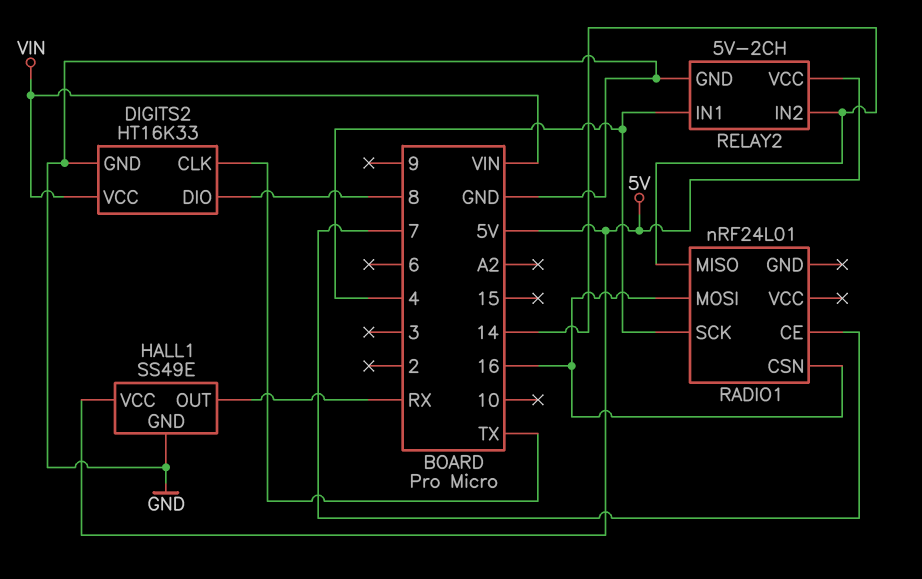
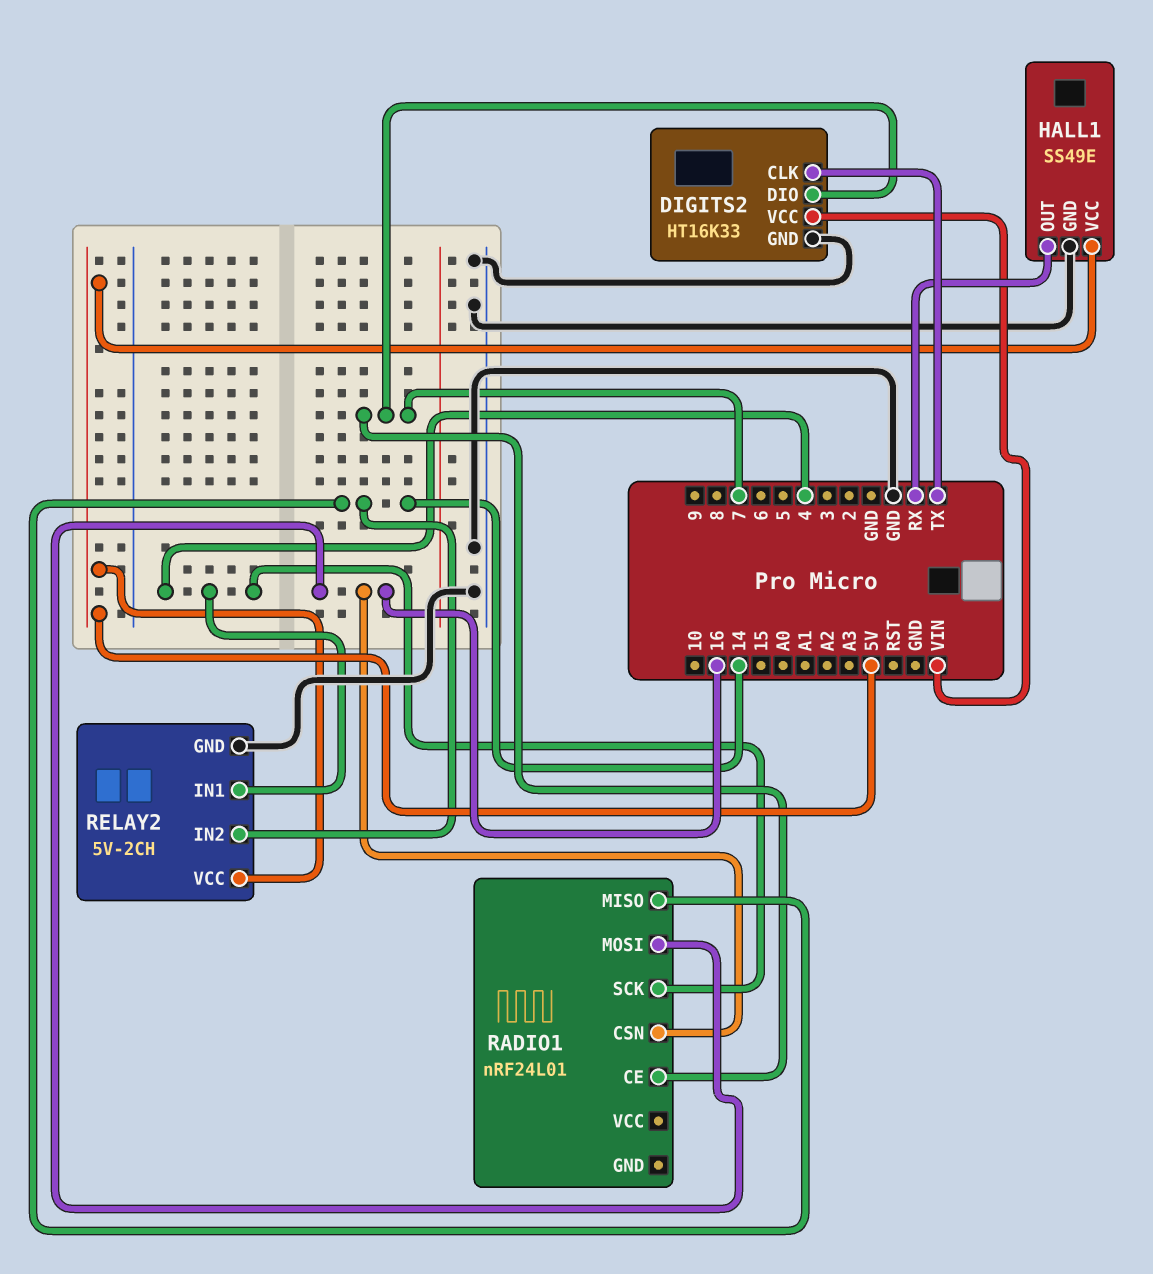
DIGITS2 pin DIO: 8 -> 7

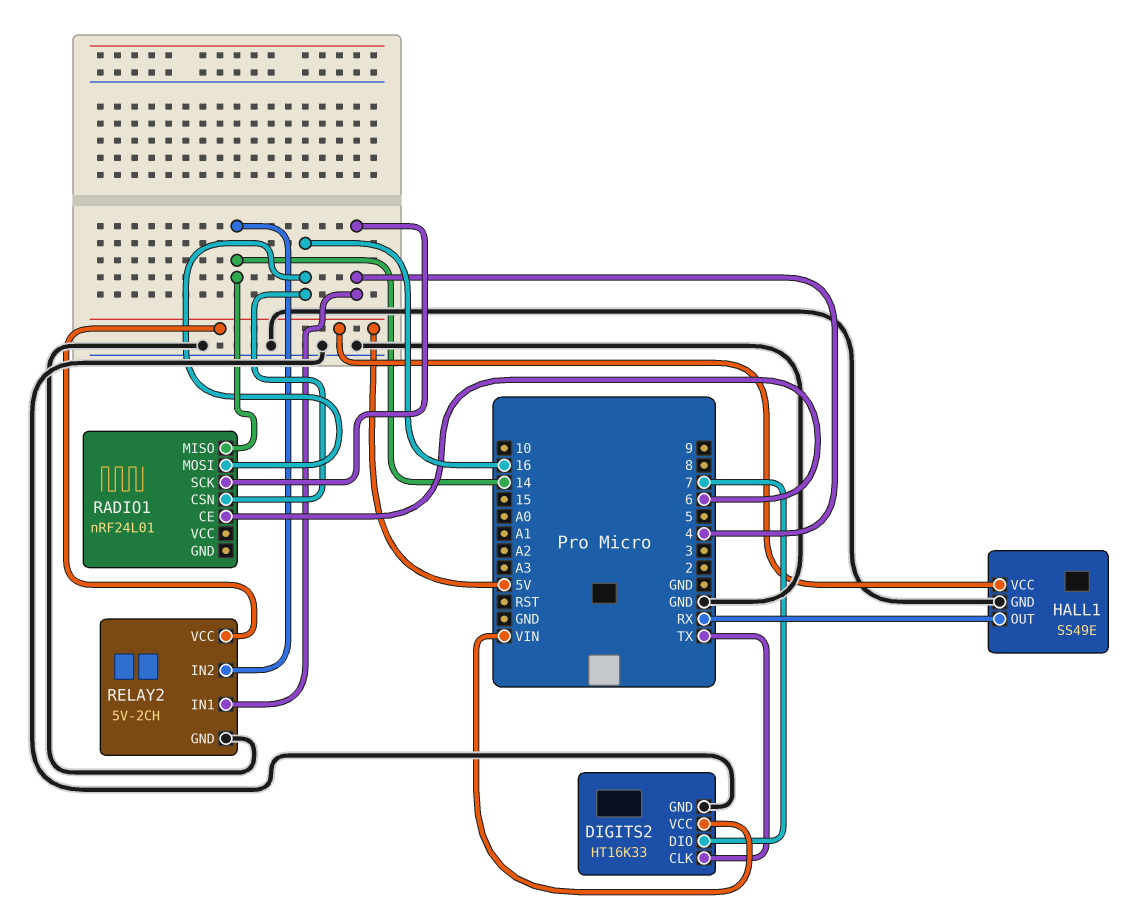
RADIO1 pin CE: 7 -> 6

